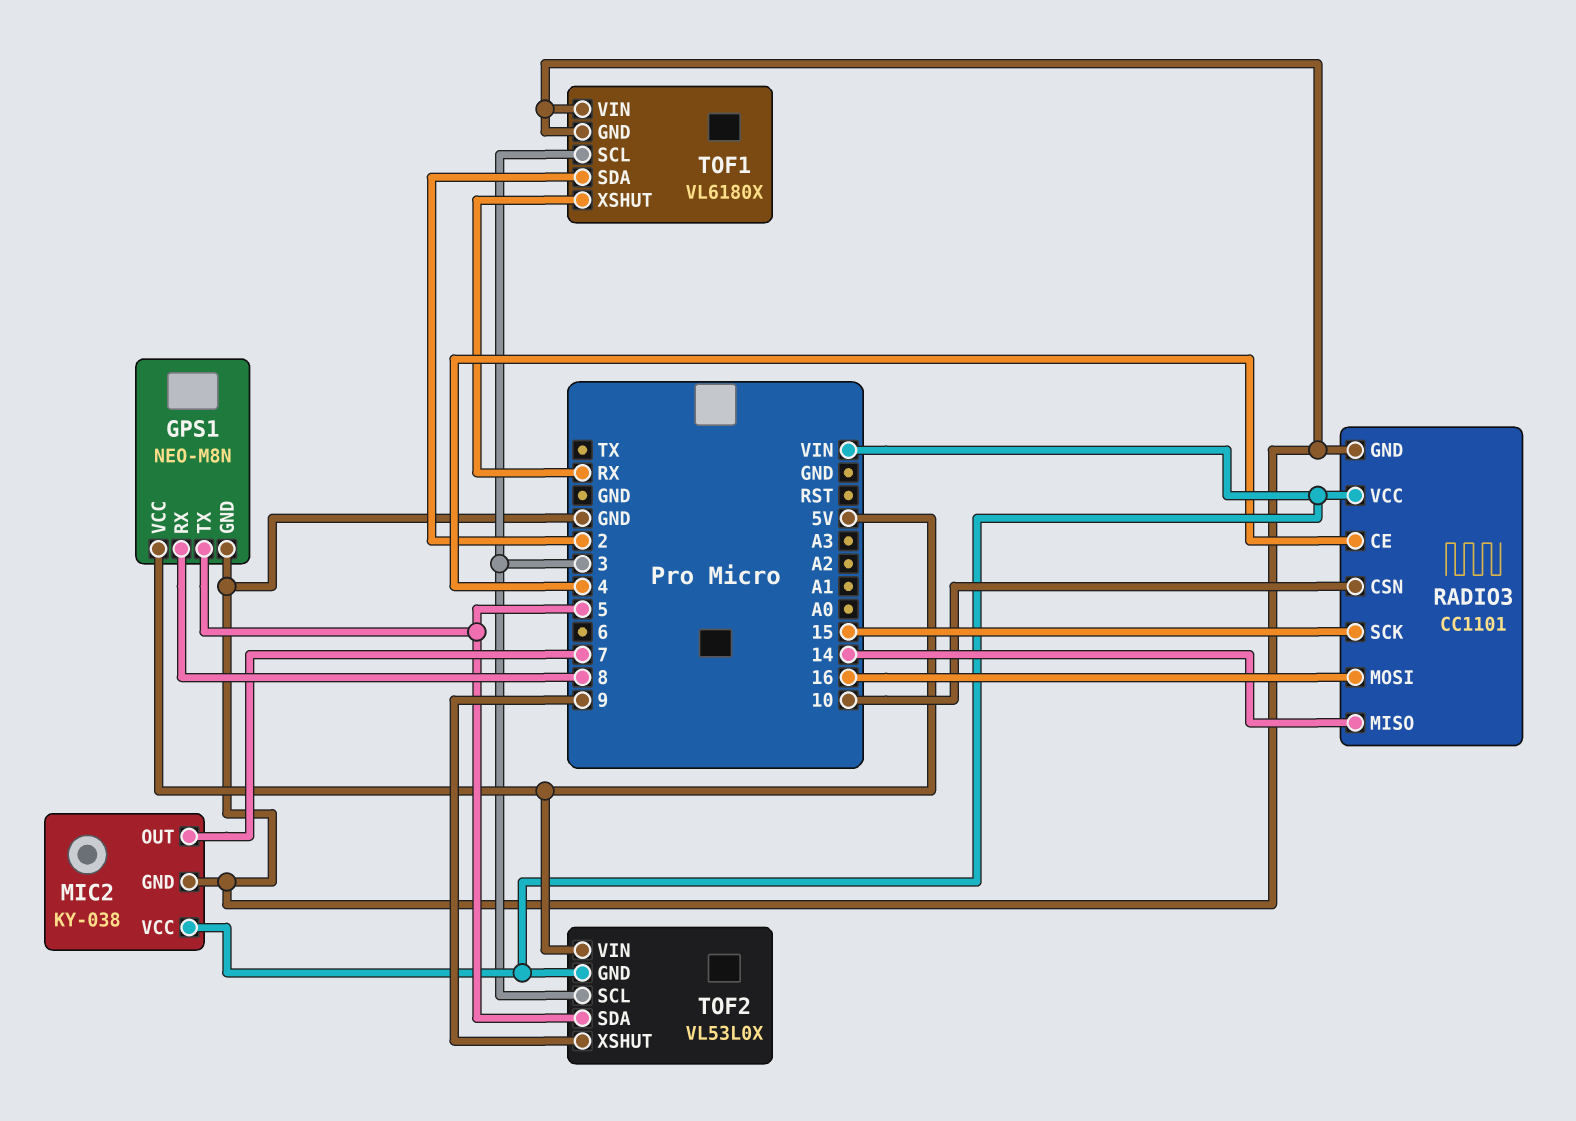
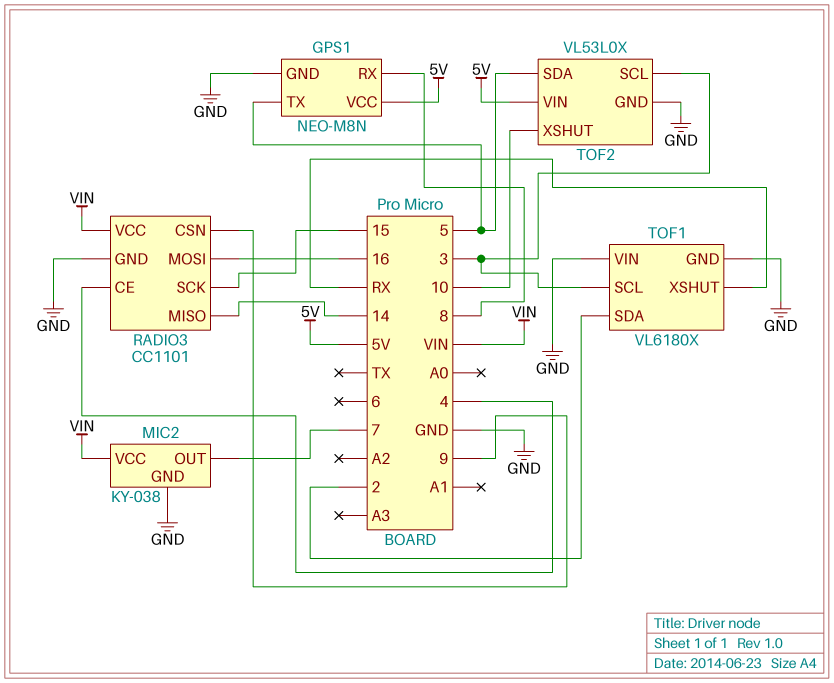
RADIO3 pin CSN: 10 -> 9
TOF2 pin GND: VIN -> GND
TOF2 pin XSHUT: 9 -> 10

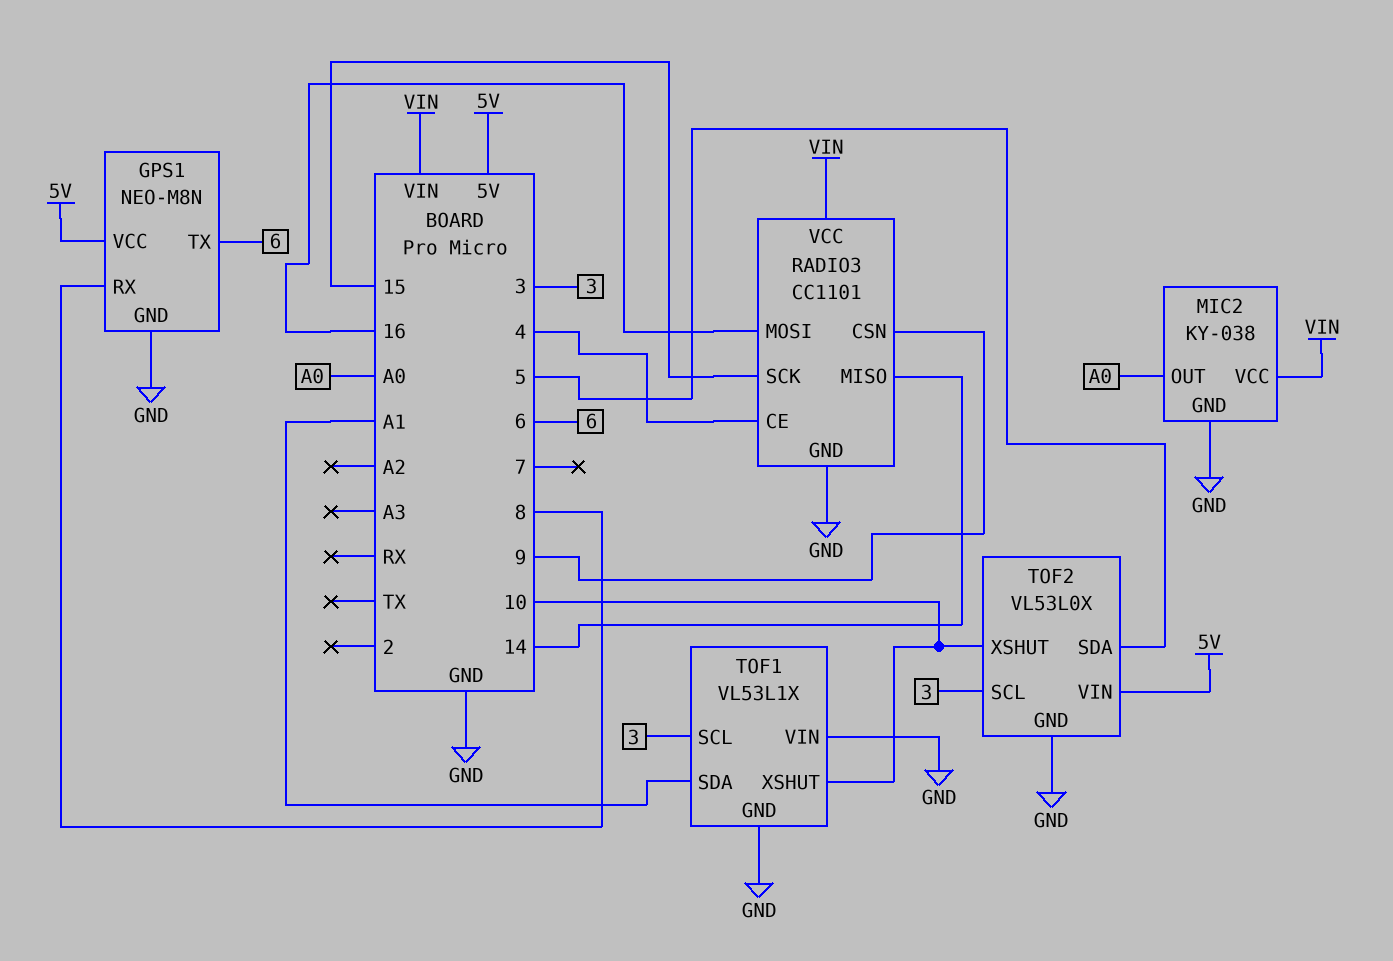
GPS1 pin TX: 5 -> 6
MIC2 pin OUT: 7 -> A0
TOF1: VL6180X -> VL53L1X
TOF1 pin SDA: 2 -> A1
TOF1 pin XSHUT: RX -> 10

